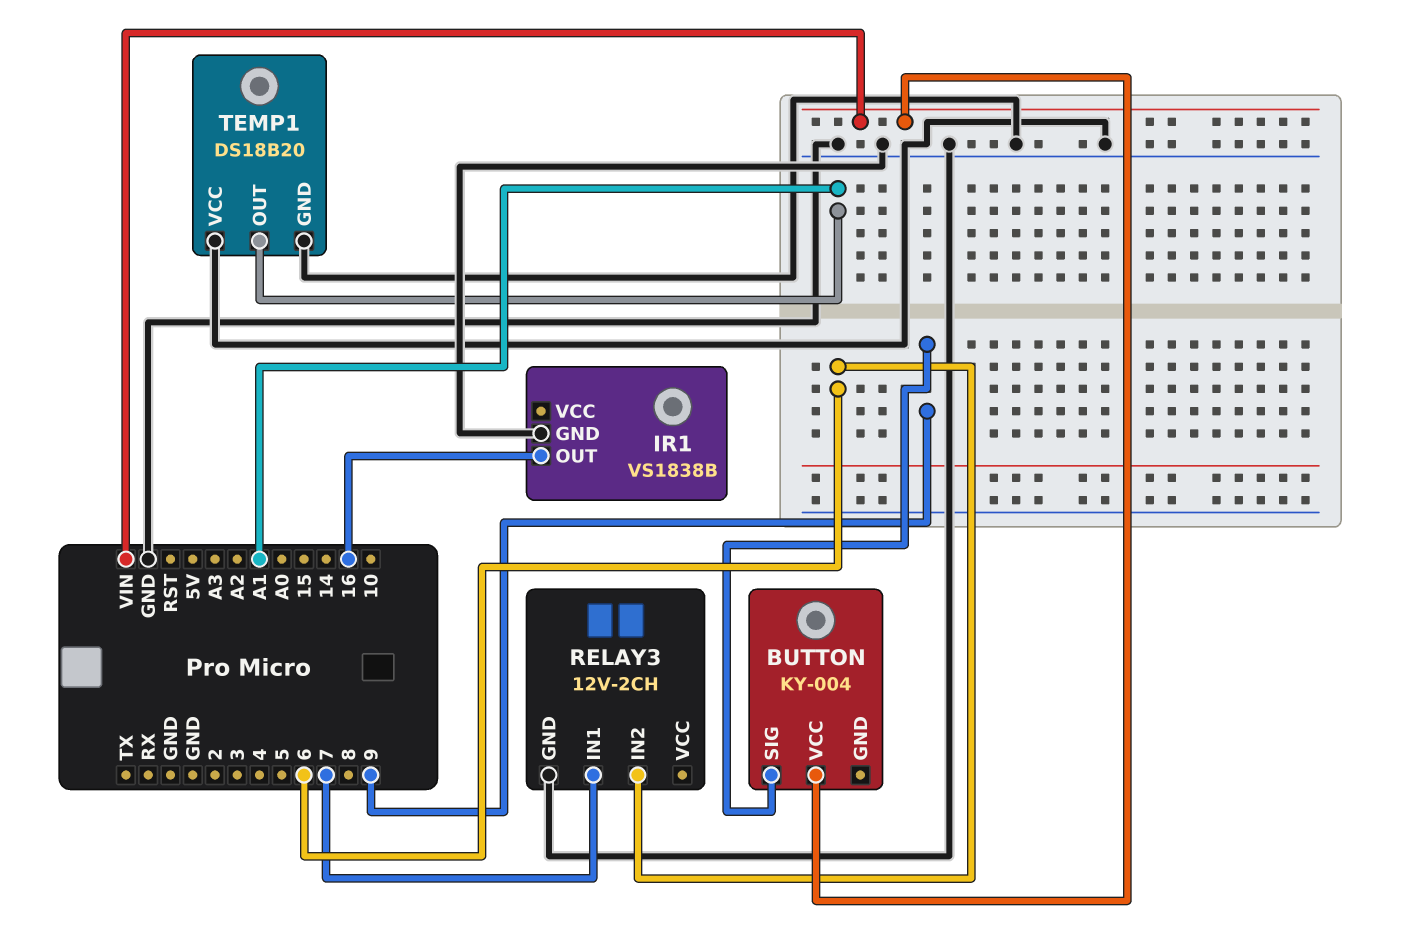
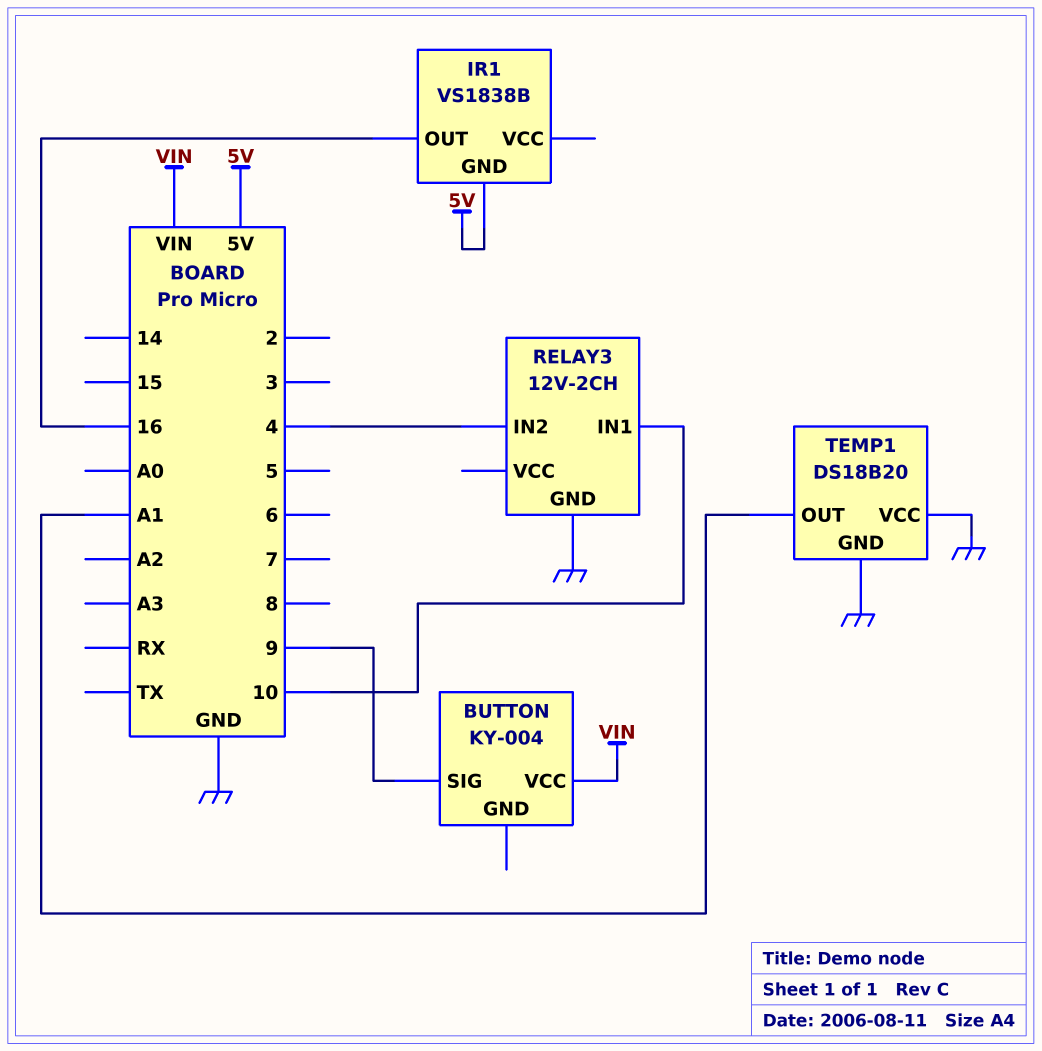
IR1 pin GND: GND -> 5V
RELAY3 pin IN1: 7 -> 10
RELAY3 pin IN2: 6 -> 4

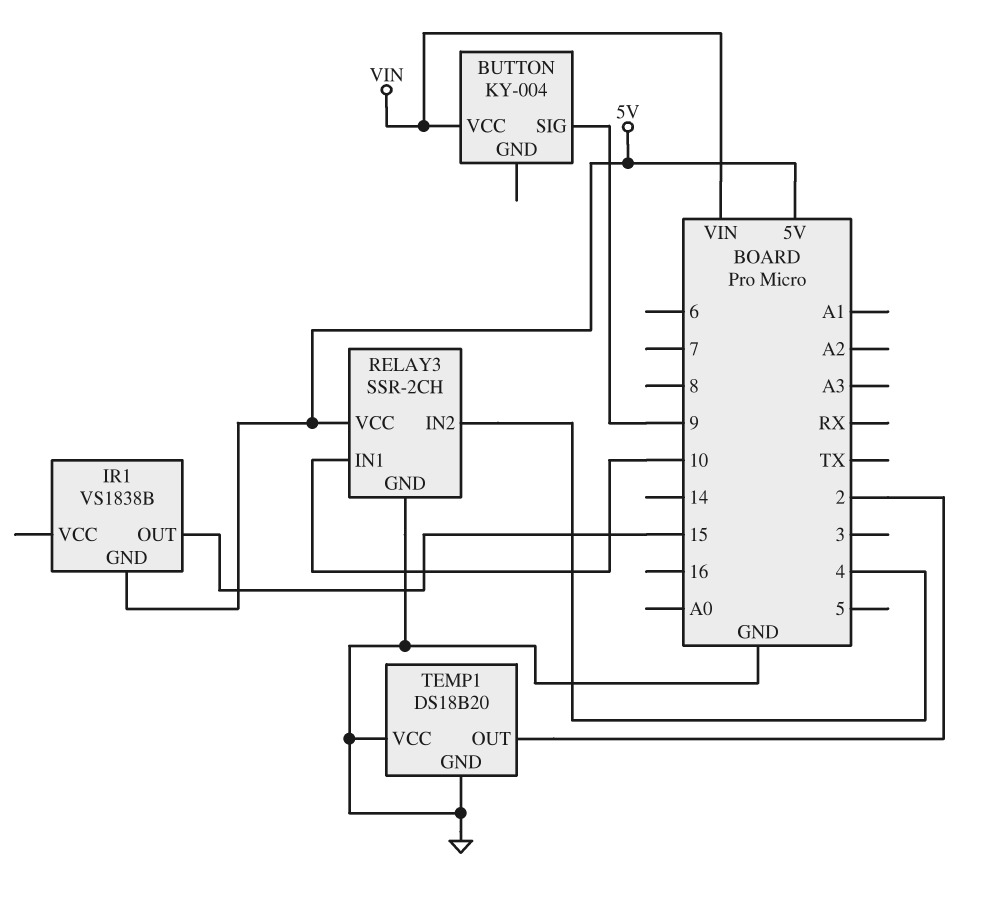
IR1 pin OUT: 16 -> 15
RELAY3: 12V-2CH -> SSR-2CH
RELAY3 pin VCC: none -> 5V
TEMP1 pin OUT: A1 -> 2

